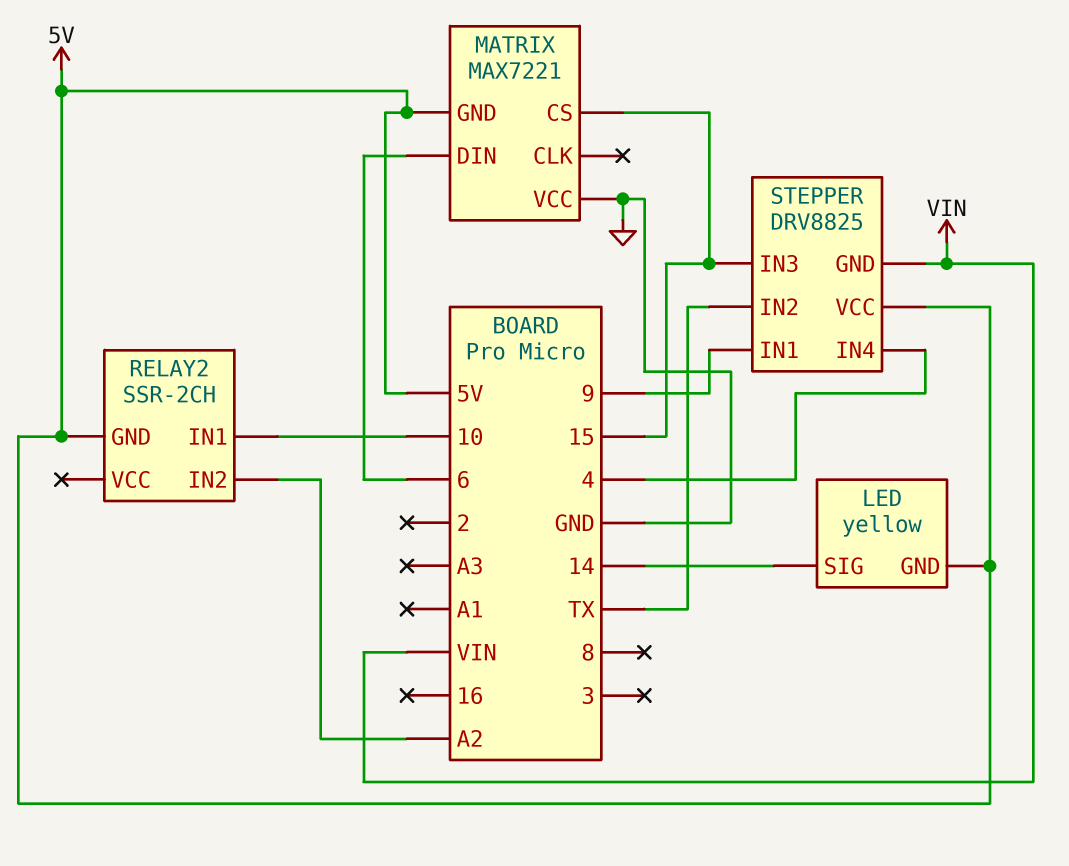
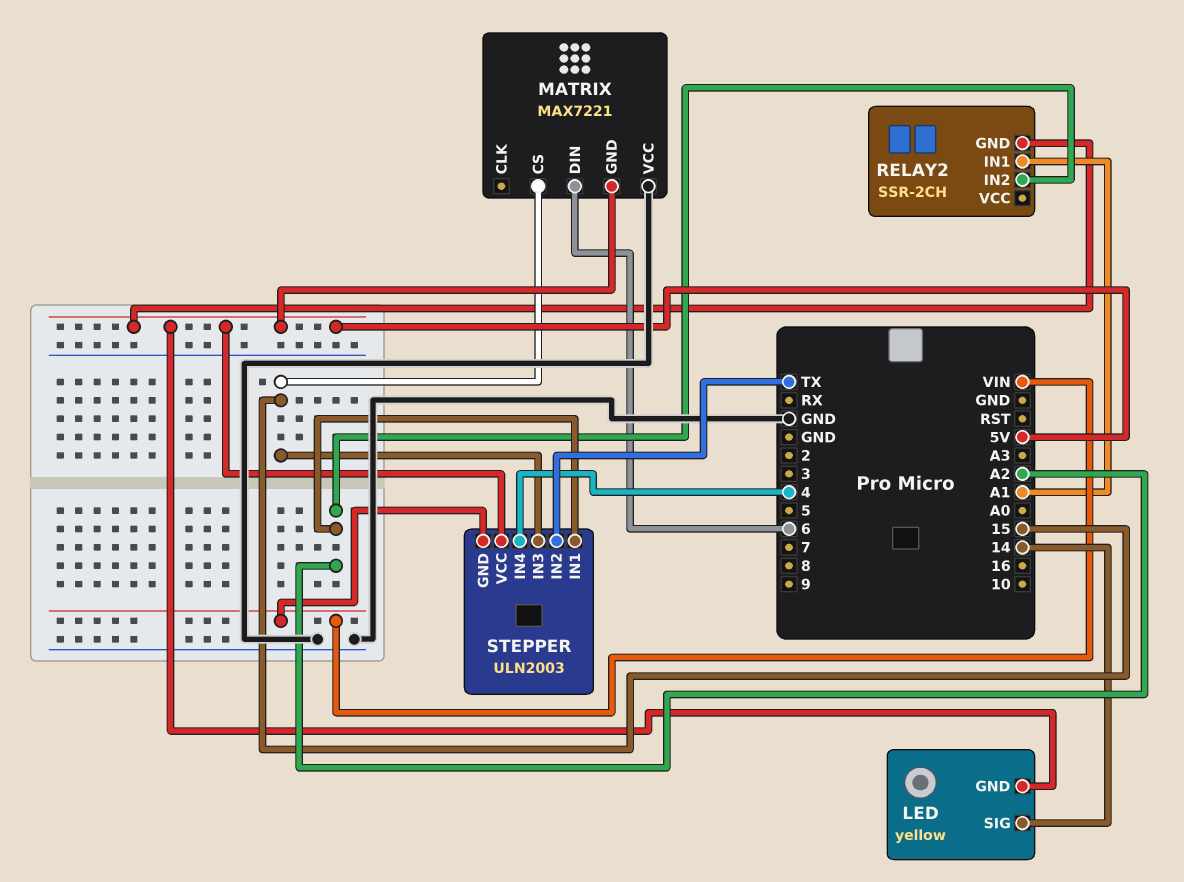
RELAY2 pin IN1: 10 -> A1
STEPPER: DRV8825 -> ULN2003
STEPPER pin IN1: 9 -> A2

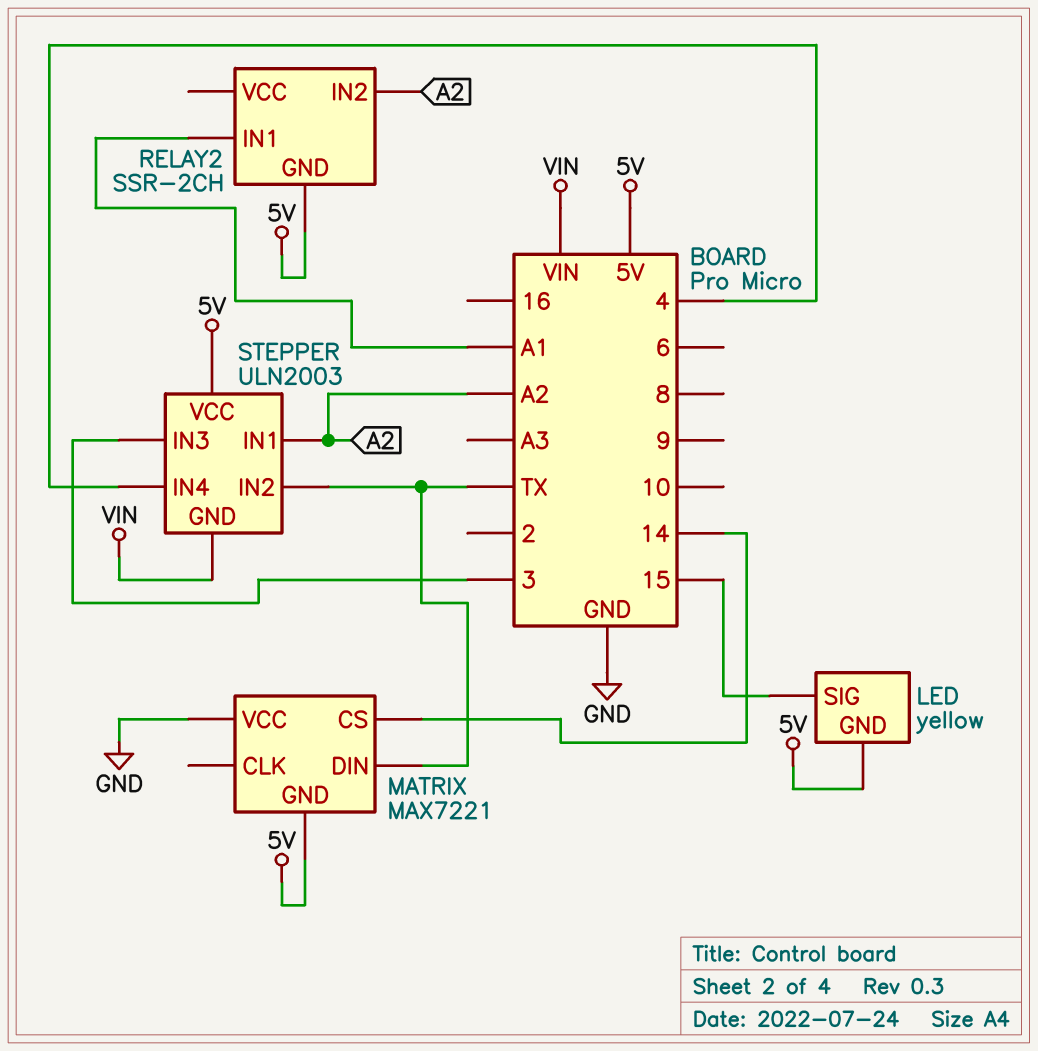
LED pin SIG: 14 -> 15
MATRIX pin CS: 15 -> 14
MATRIX pin DIN: 6 -> TX
STEPPER pin IN3: 15 -> 3

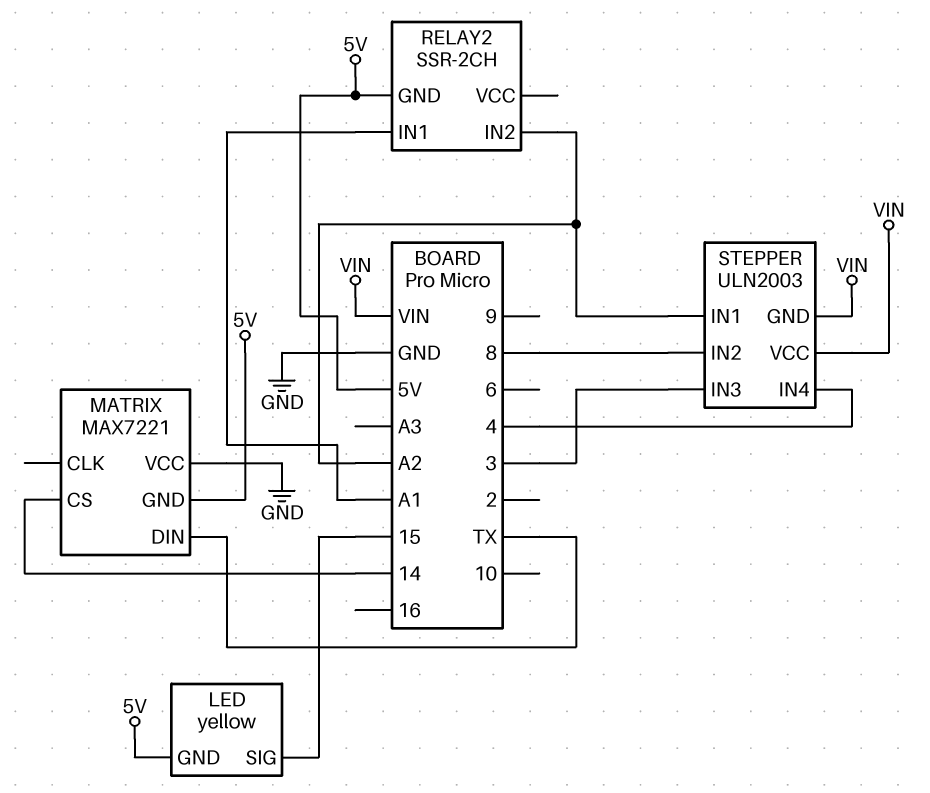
STEPPER pin IN2: TX -> 8
STEPPER pin VCC: 5V -> VIN

